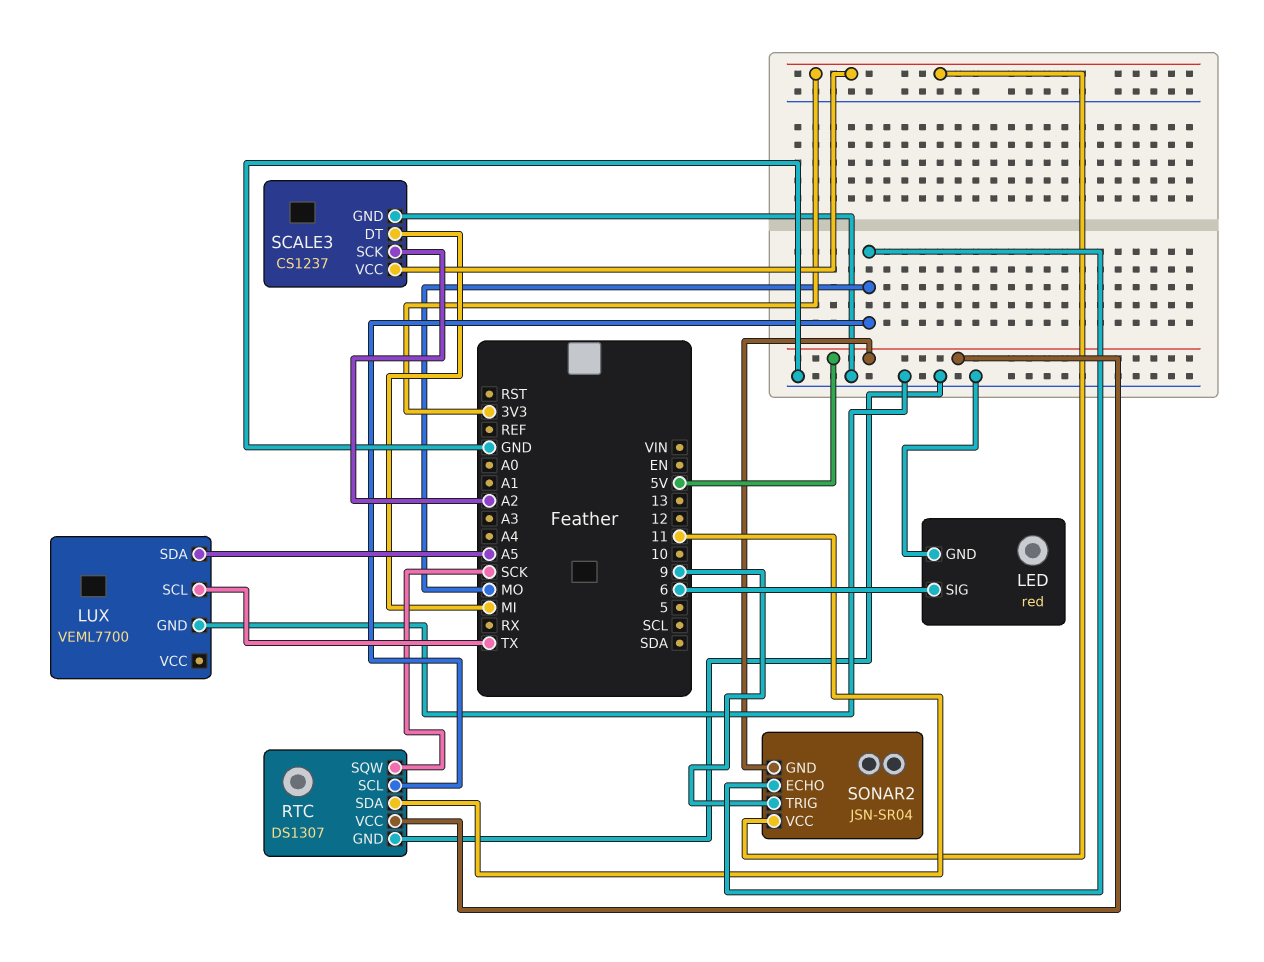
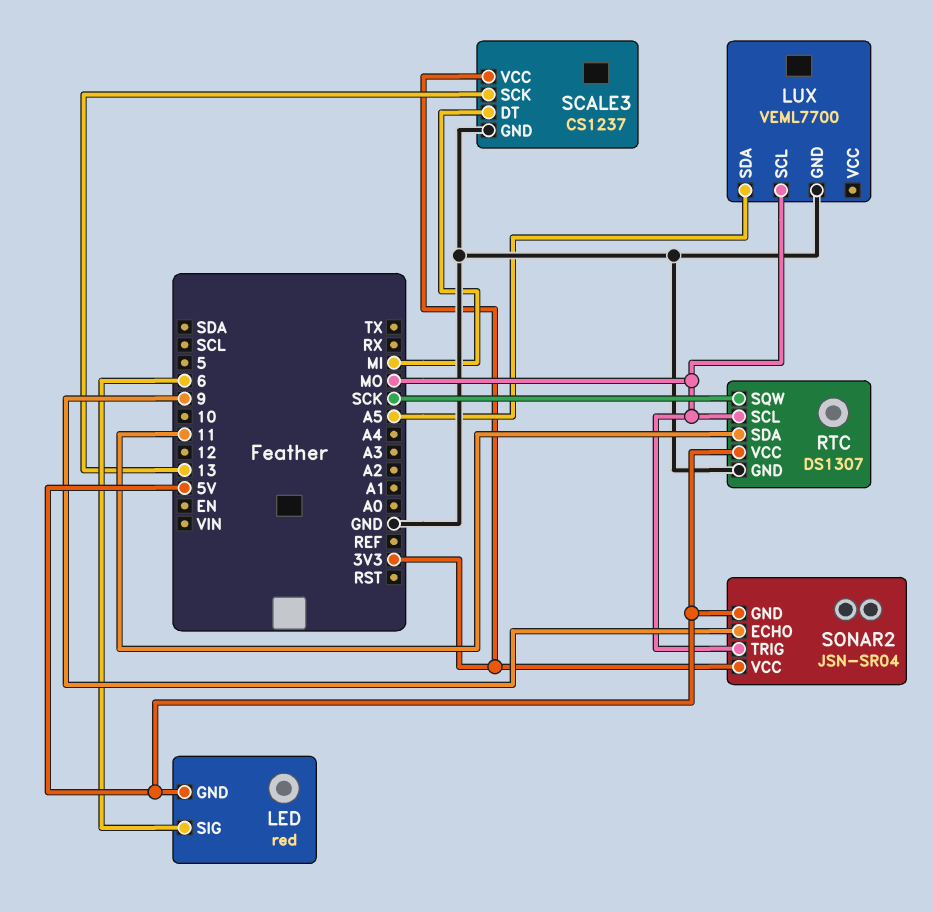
LED pin GND: GND -> 5V
LUX pin SCL: TX -> MO
SCALE3 pin SCK: A2 -> 13
SONAR2 pin ECHO: MO -> 9
SONAR2 pin TRIG: 9 -> MO

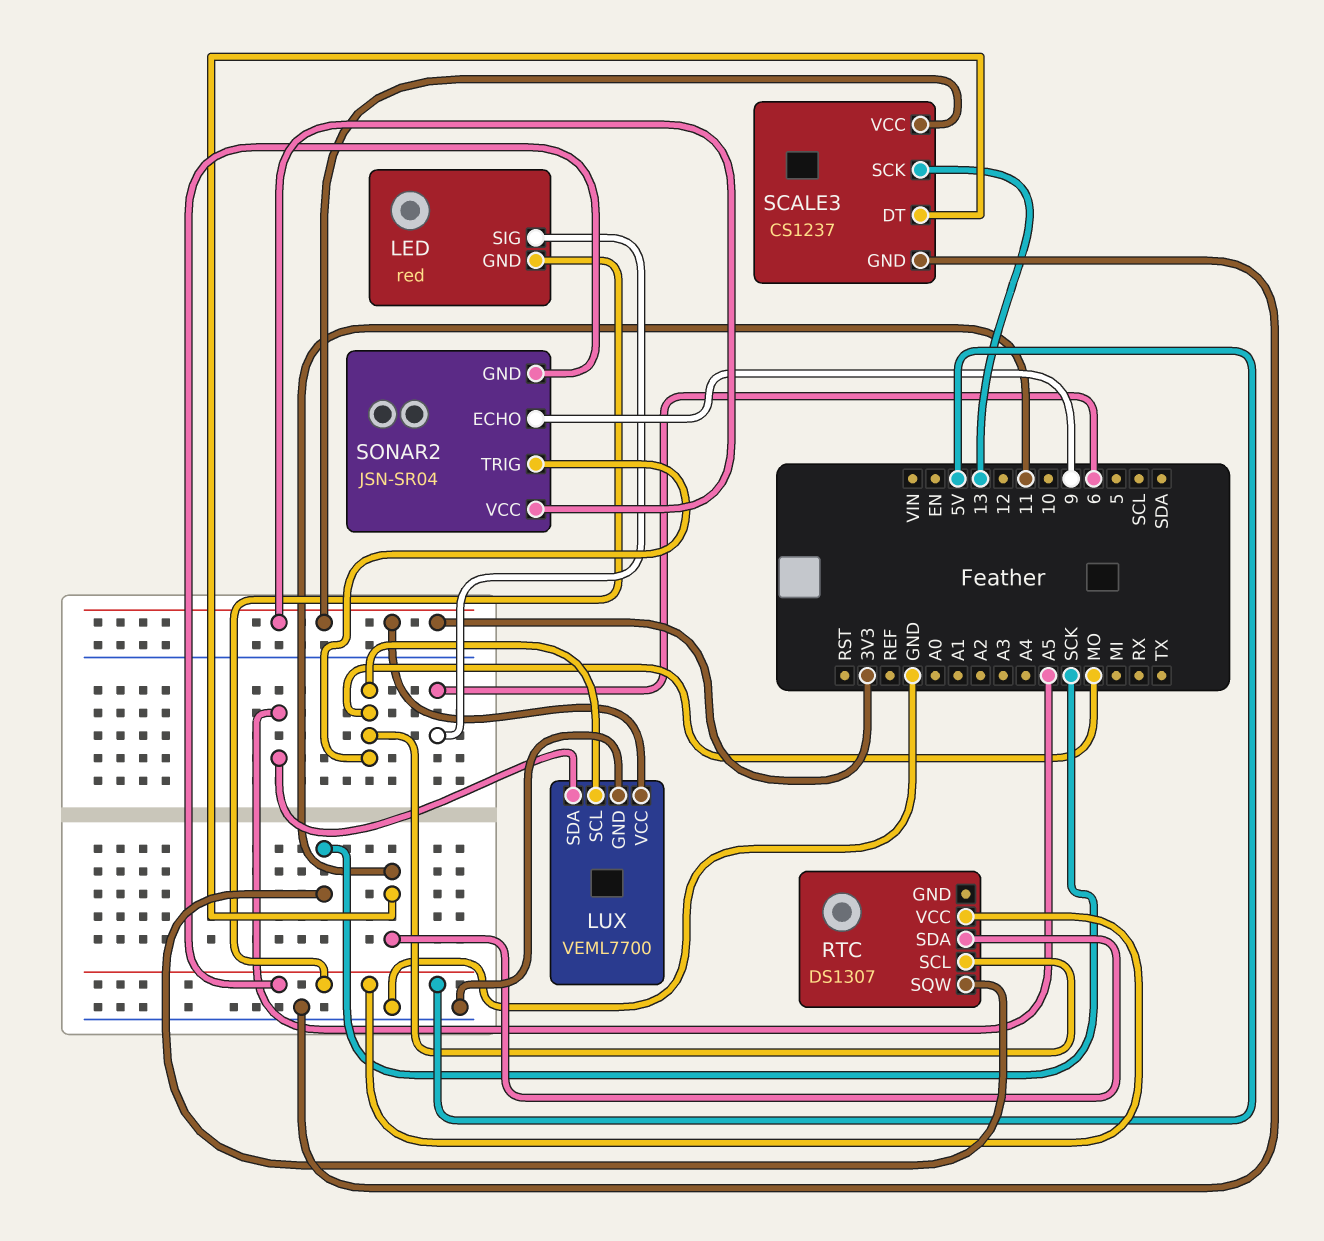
LUX pin VCC: none -> 3V3
RTC pin GND: GND -> none
SCALE3 pin DT: MI -> 11

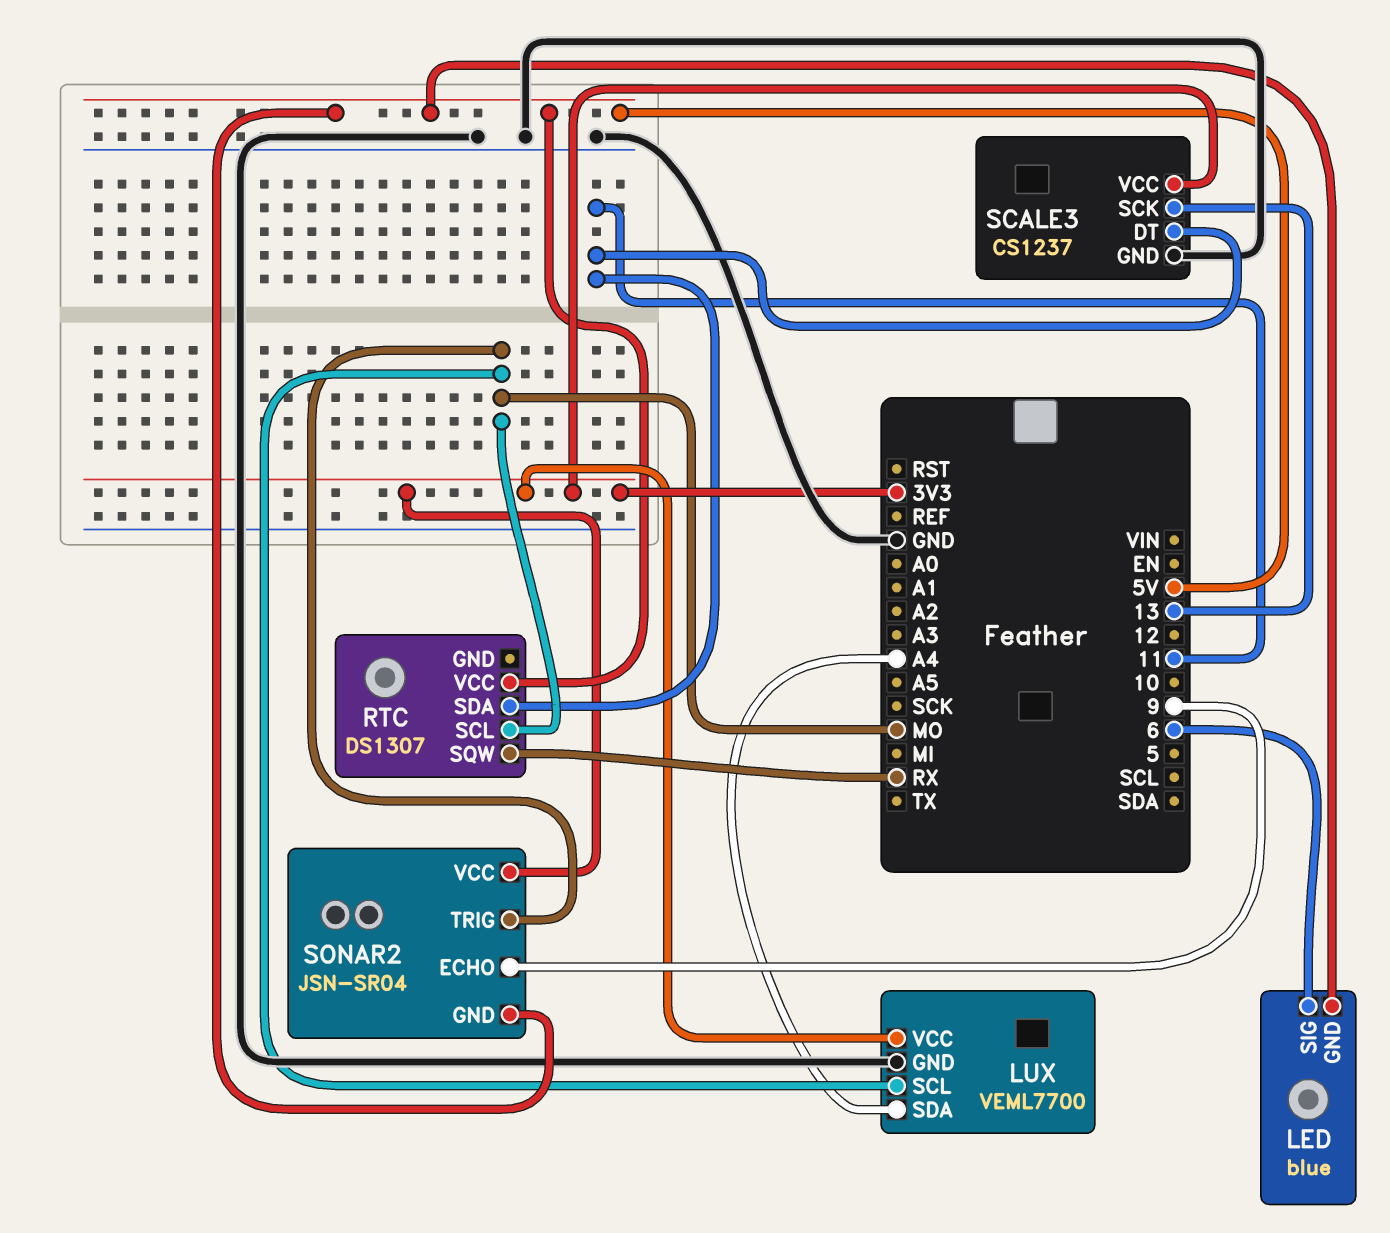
LED: red -> blue
LUX pin SDA: A5 -> A4
RTC pin SQW: SCK -> RX

